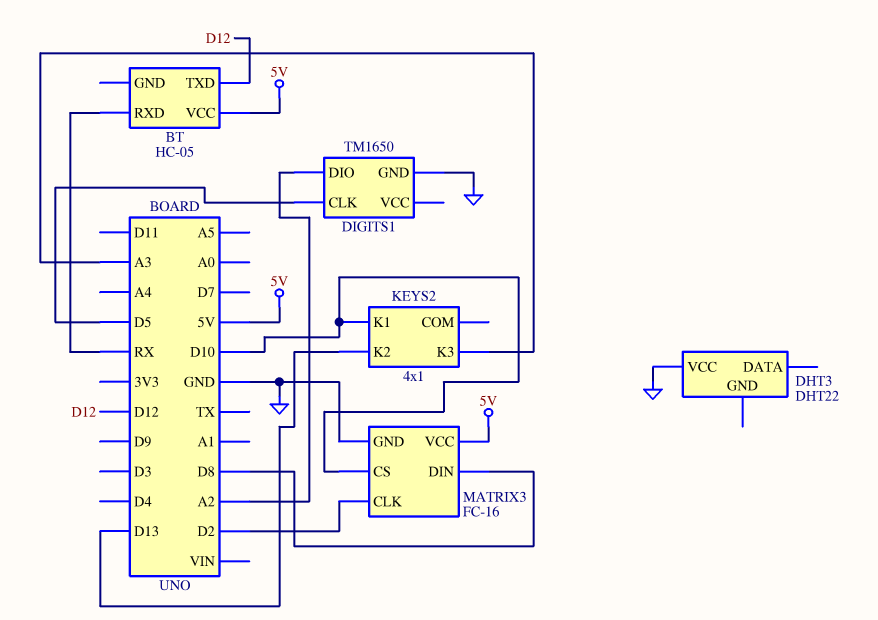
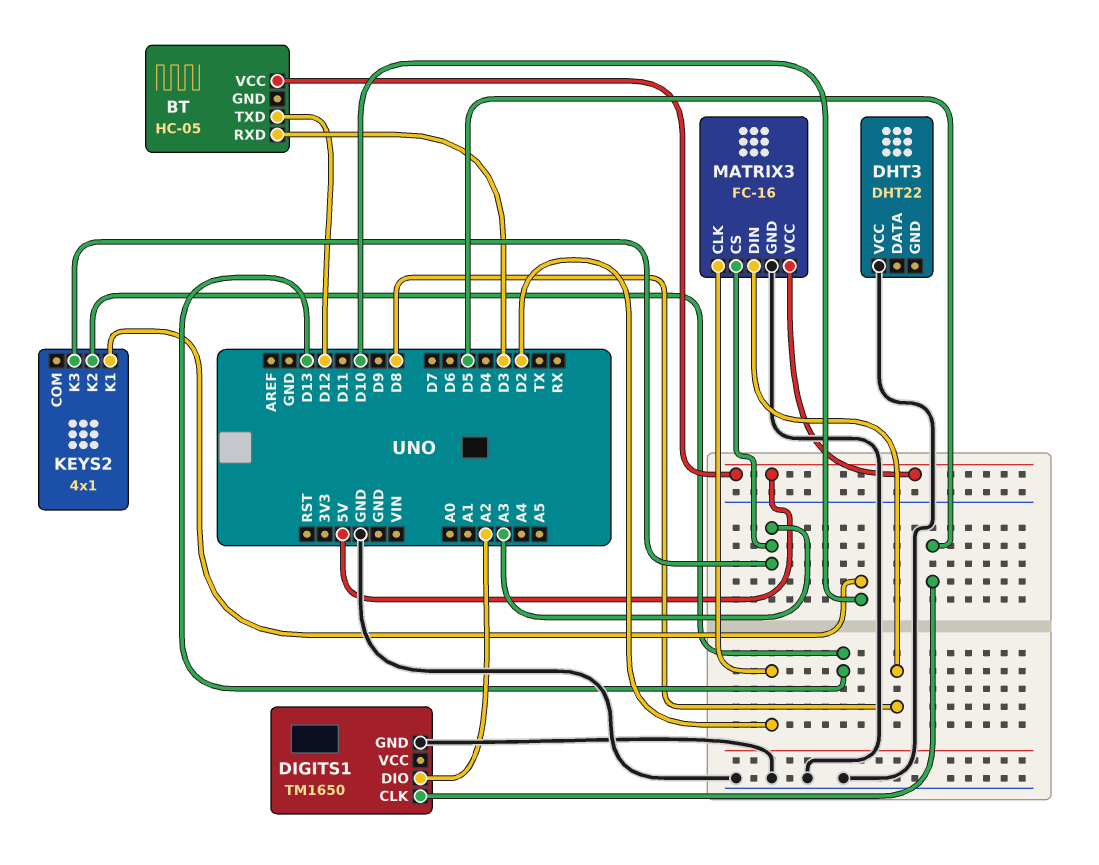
BT pin RXD: RX -> D3
MATRIX3 pin CS: D10 -> A3

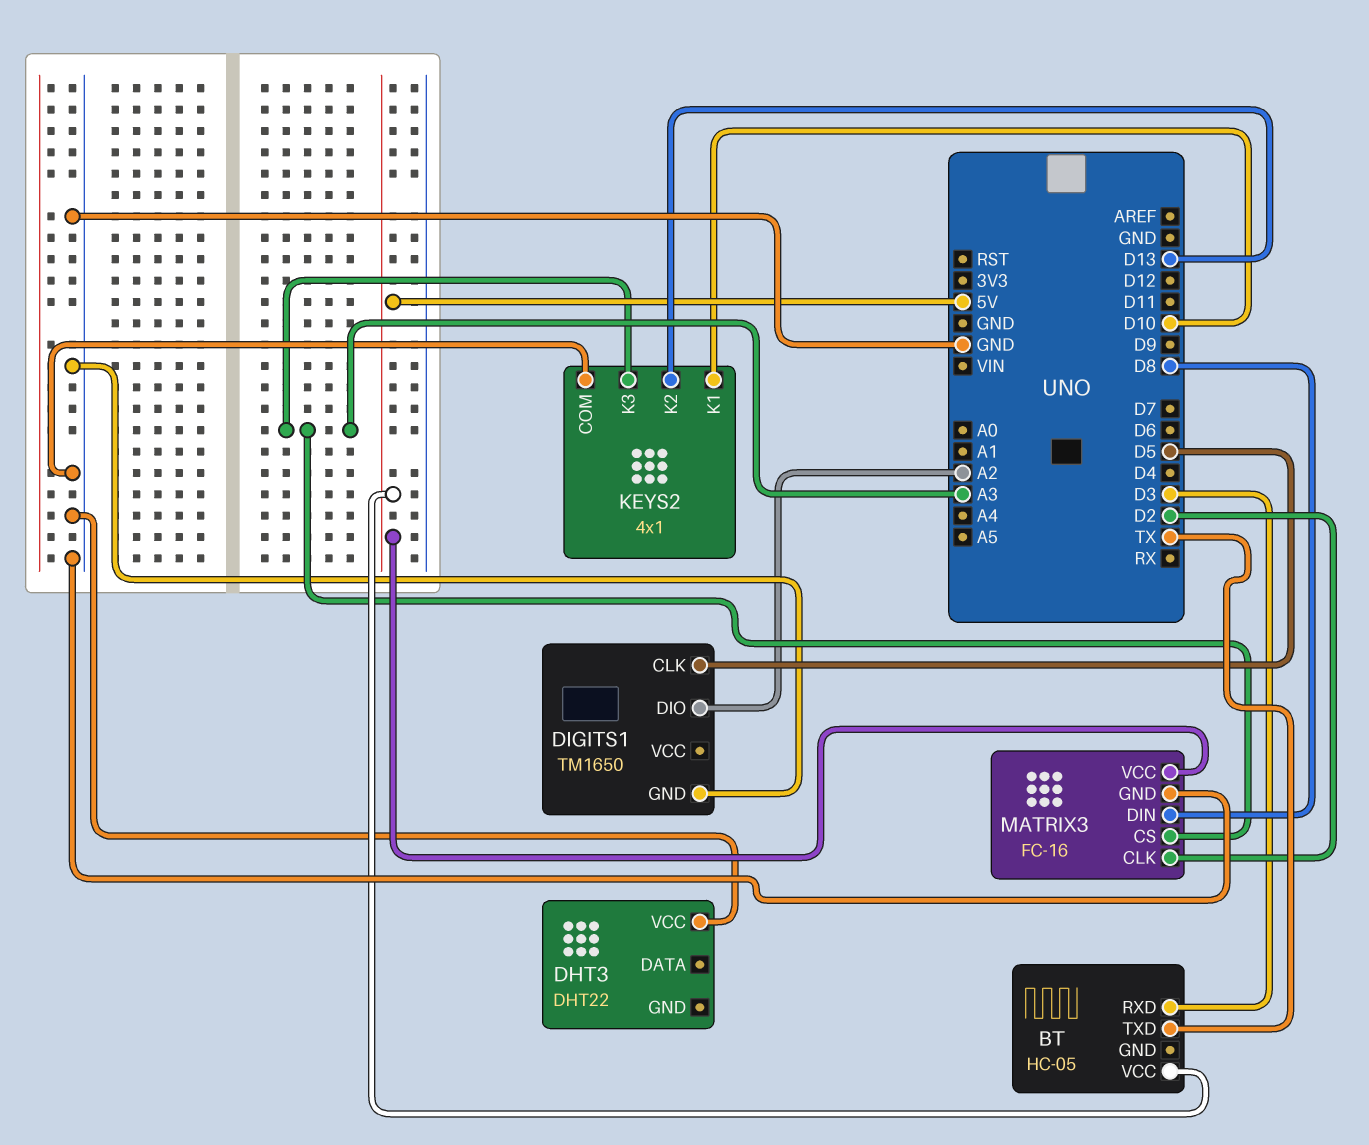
BT pin TXD: D12 -> TX
KEYS2 pin COM: none -> GND

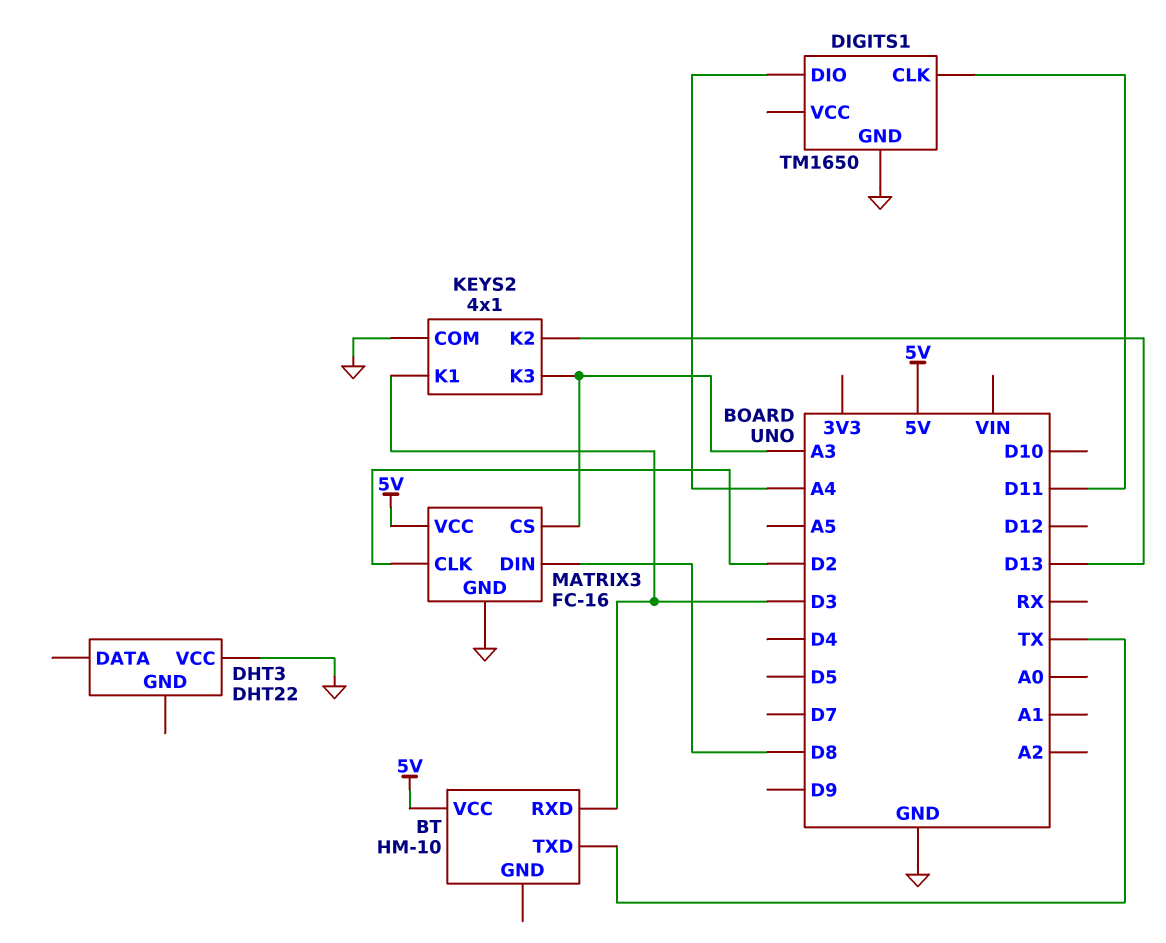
BT: HC-05 -> HM-10
DIGITS1 pin CLK: D5 -> D11
DIGITS1 pin DIO: A2 -> A4
KEYS2 pin K1: D10 -> D3

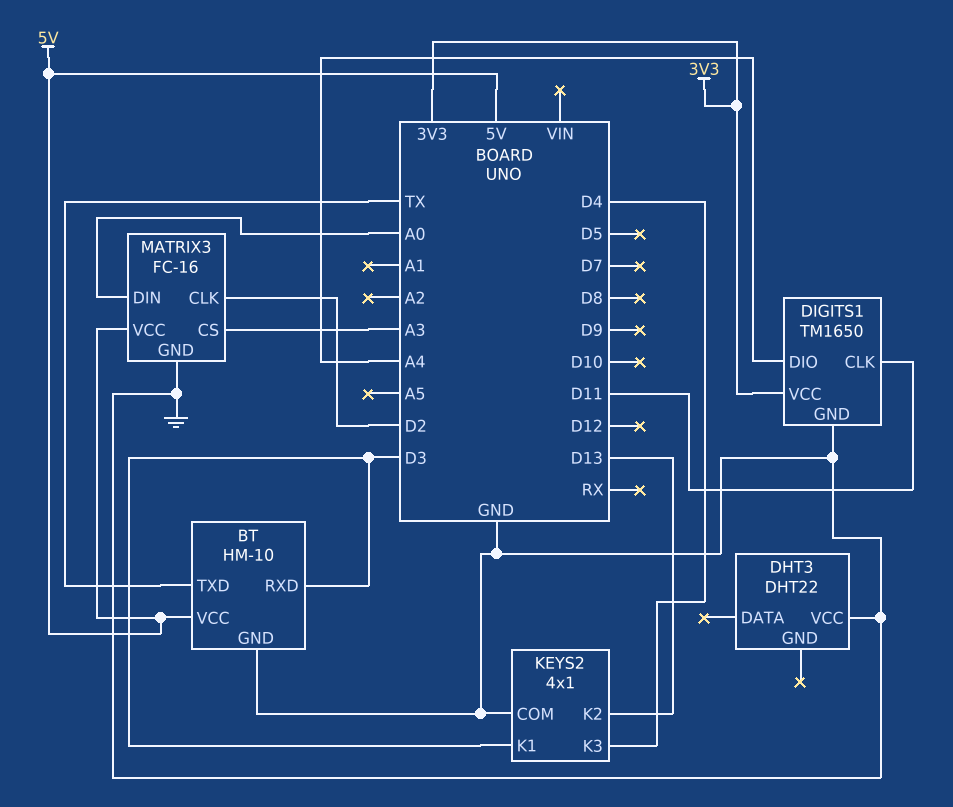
BT pin GND: none -> GND
DIGITS1 pin VCC: none -> 3V3
KEYS2 pin K3: A3 -> D4
MATRIX3 pin DIN: D8 -> A0

